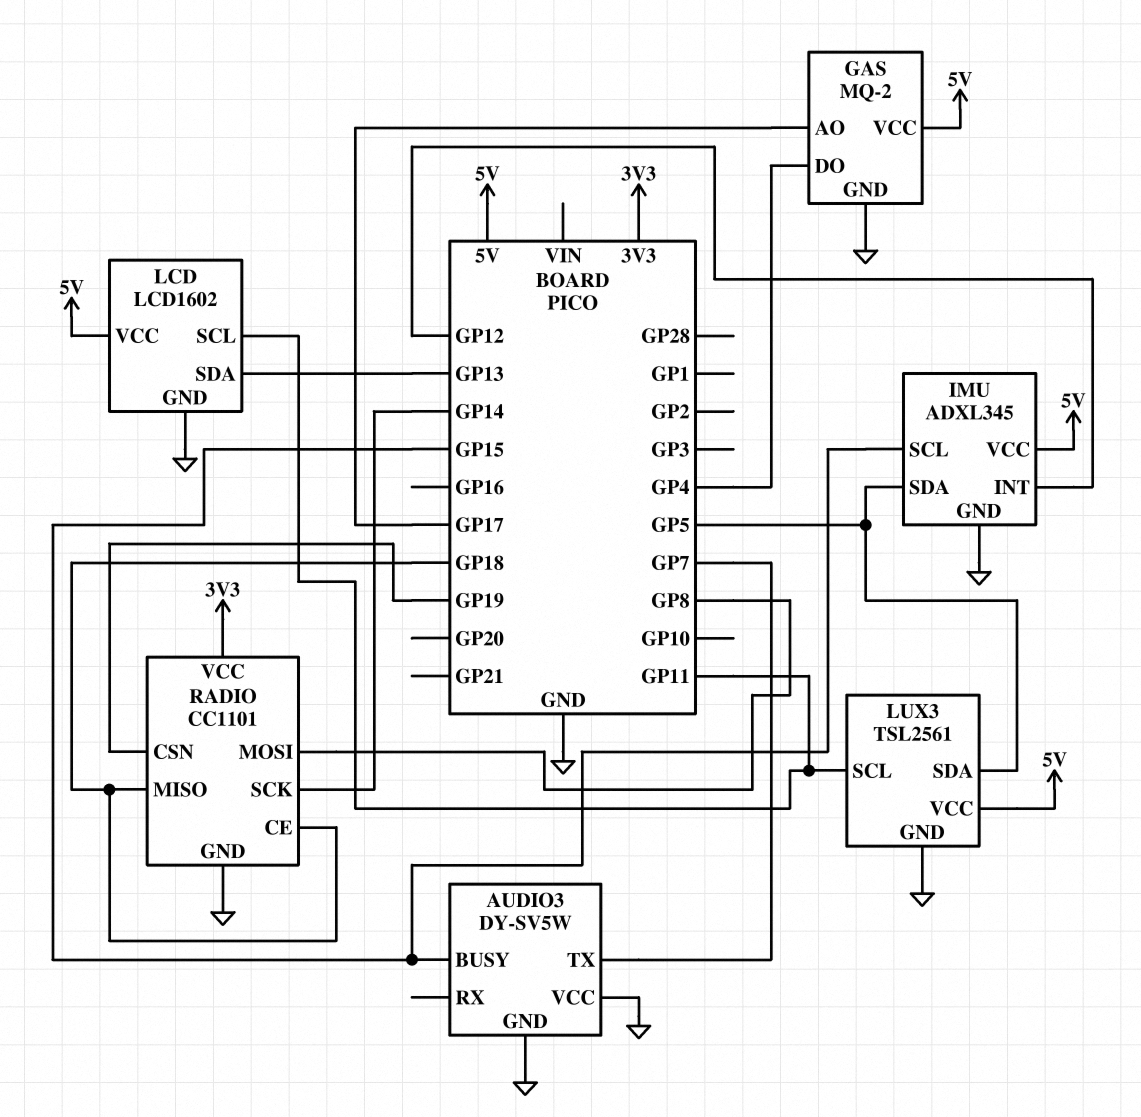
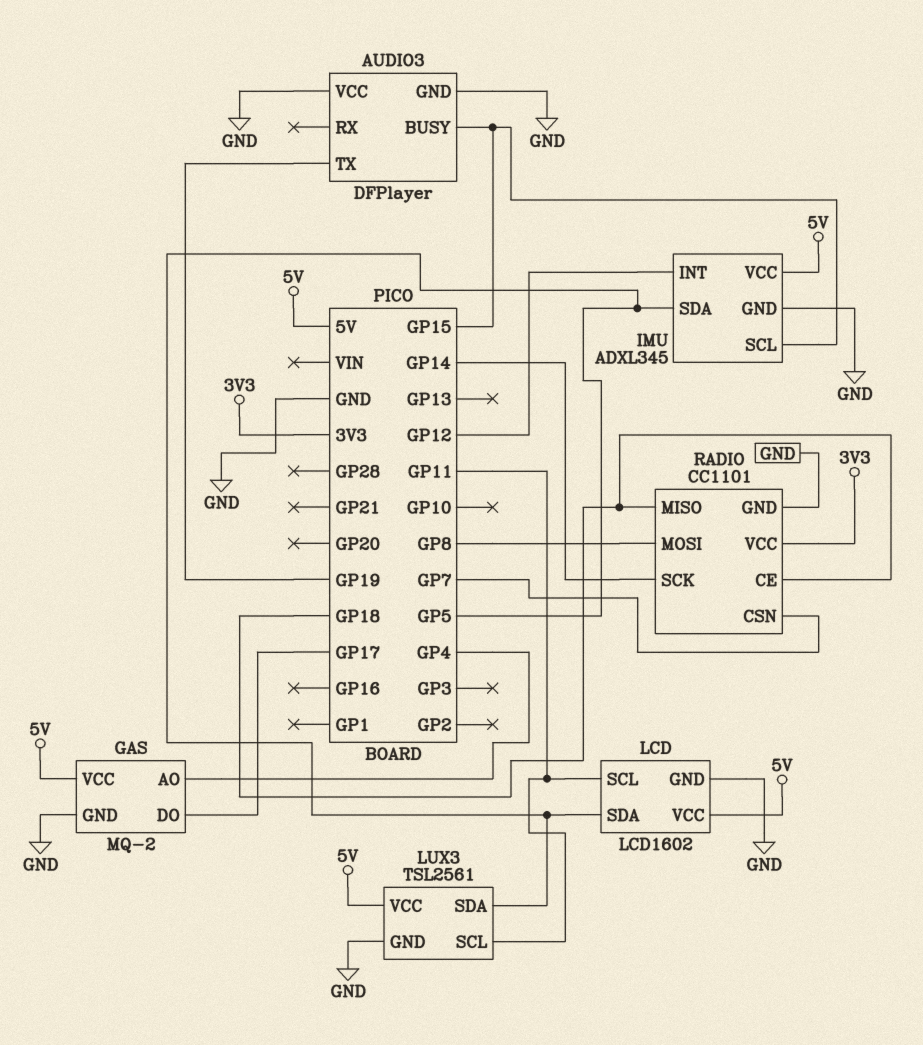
AUDIO3: DY-SV5W -> DFPlayer
AUDIO3 pin TX: GP7 -> GP19
GAS pin AO: GP17 -> GP4
GAS pin DO: GP4 -> GP17
LCD pin SDA: GP13 -> GP5
RADIO pin CSN: GP19 -> GP7

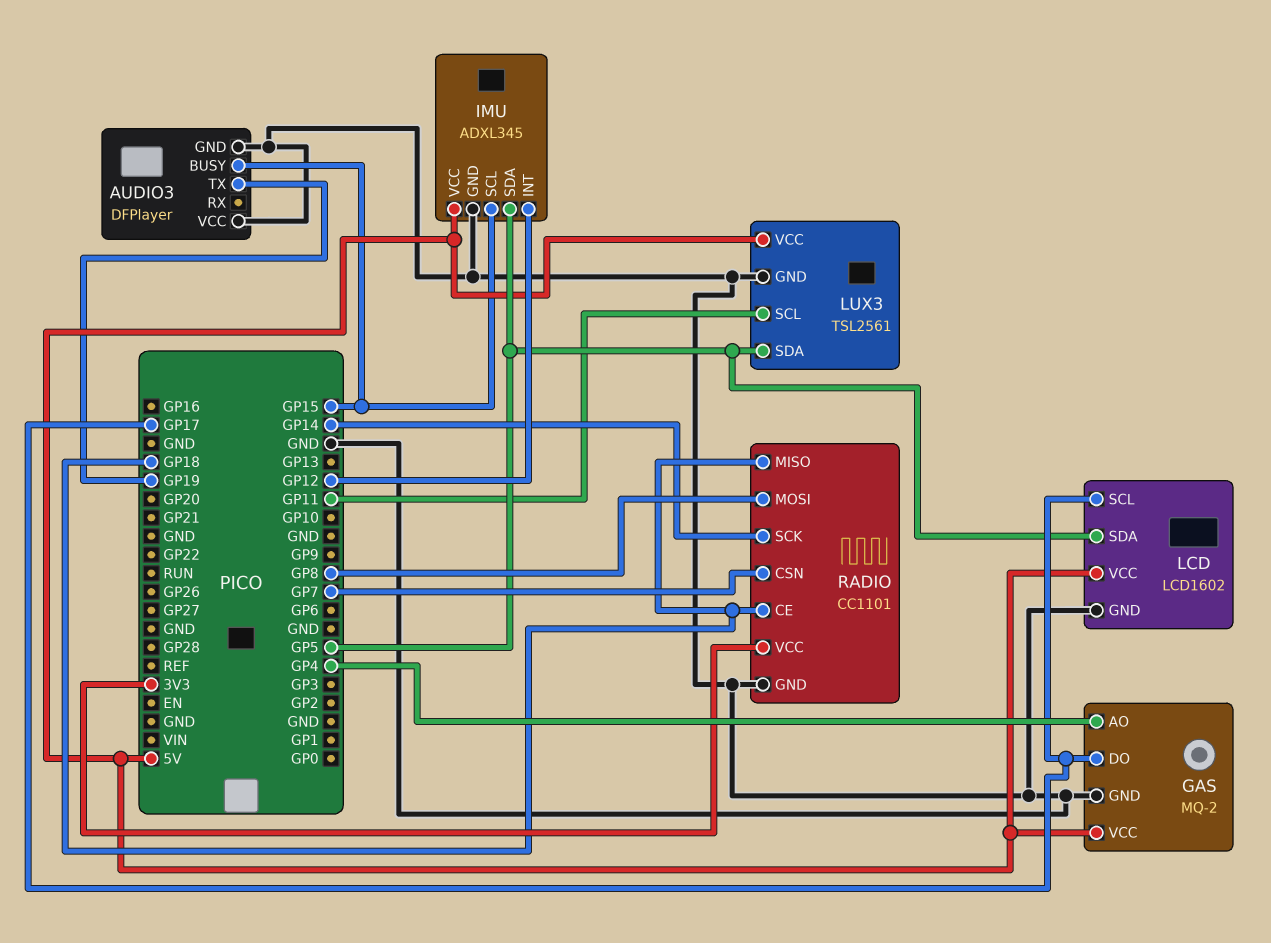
LCD pin SCL: GP11 -> GP17

